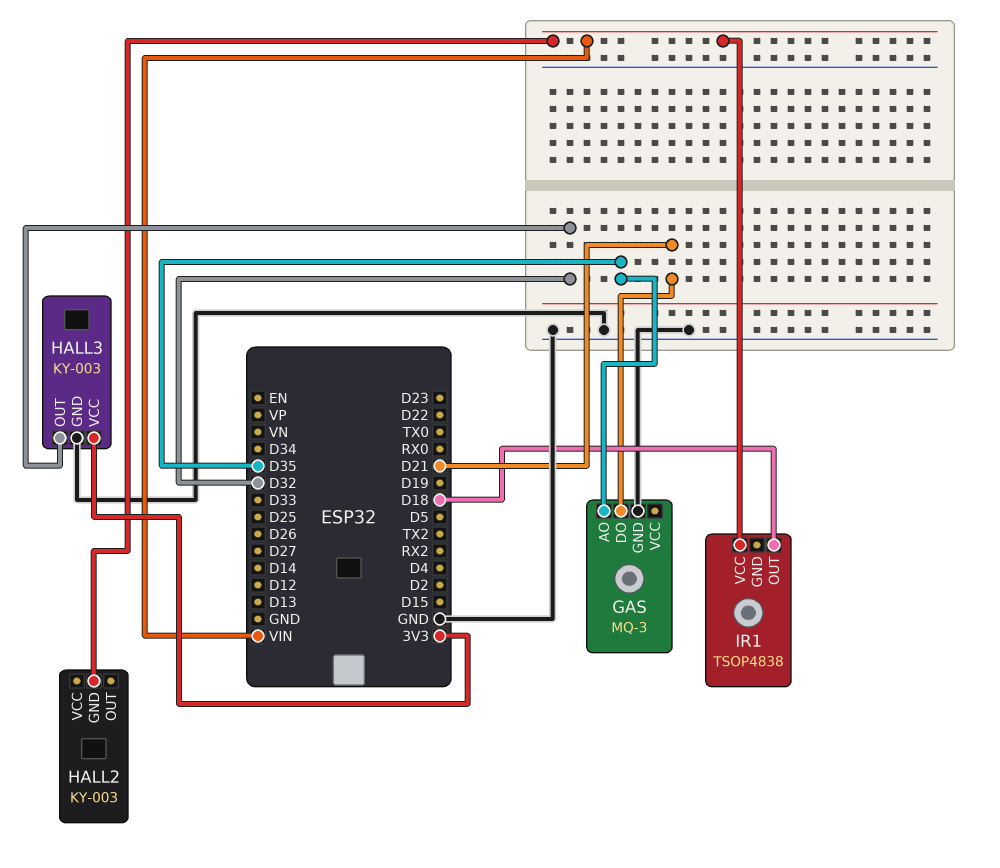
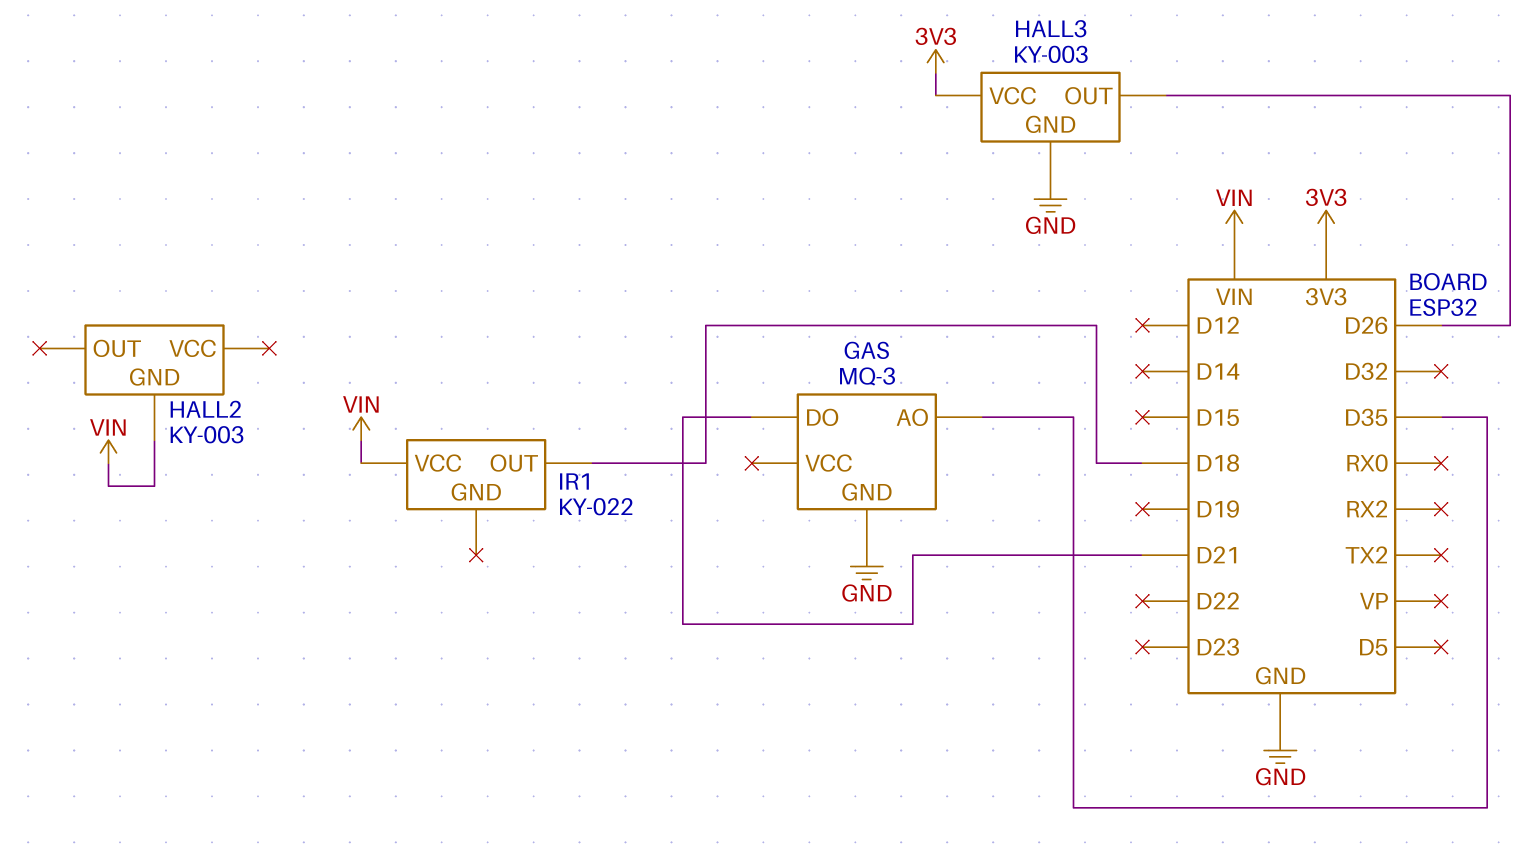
HALL3 pin OUT: D32 -> D26
IR1: TSOP4838 -> KY-022

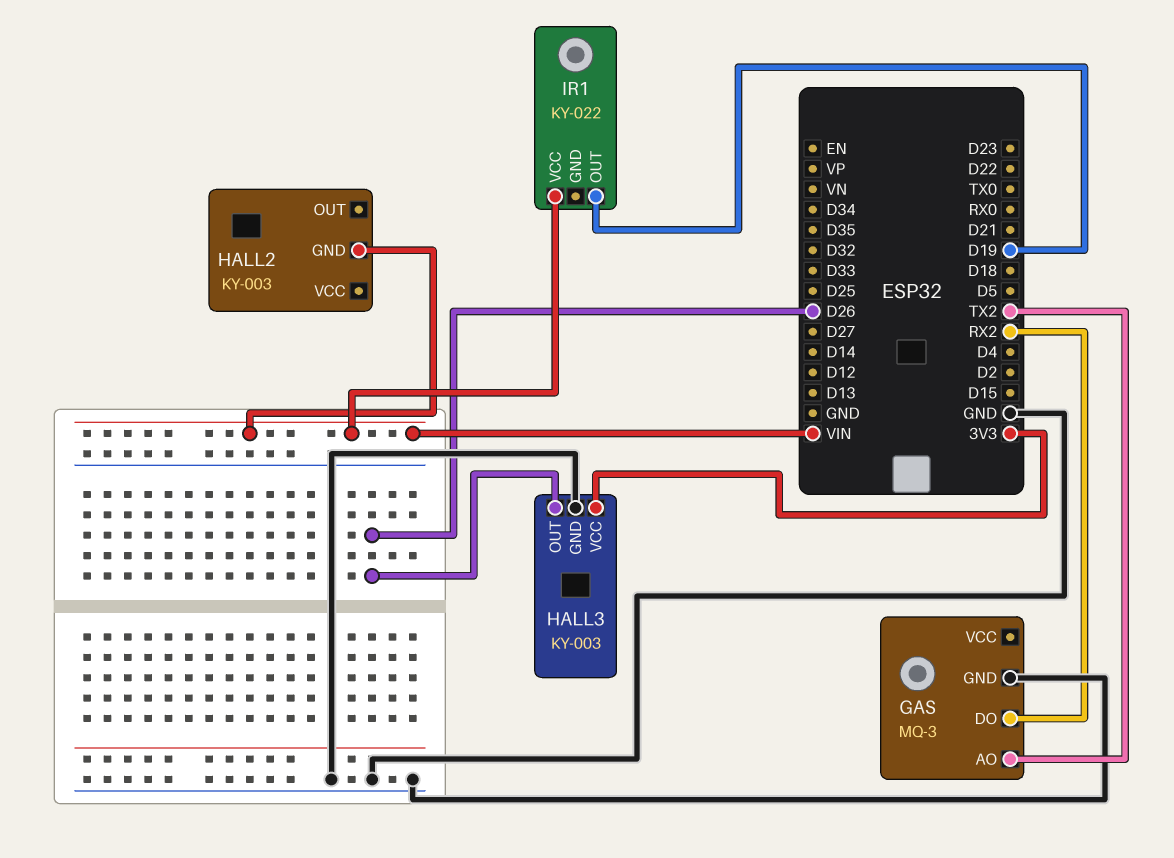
GAS pin AO: D35 -> TX2
GAS pin DO: D21 -> RX2
IR1 pin OUT: D18 -> D19

